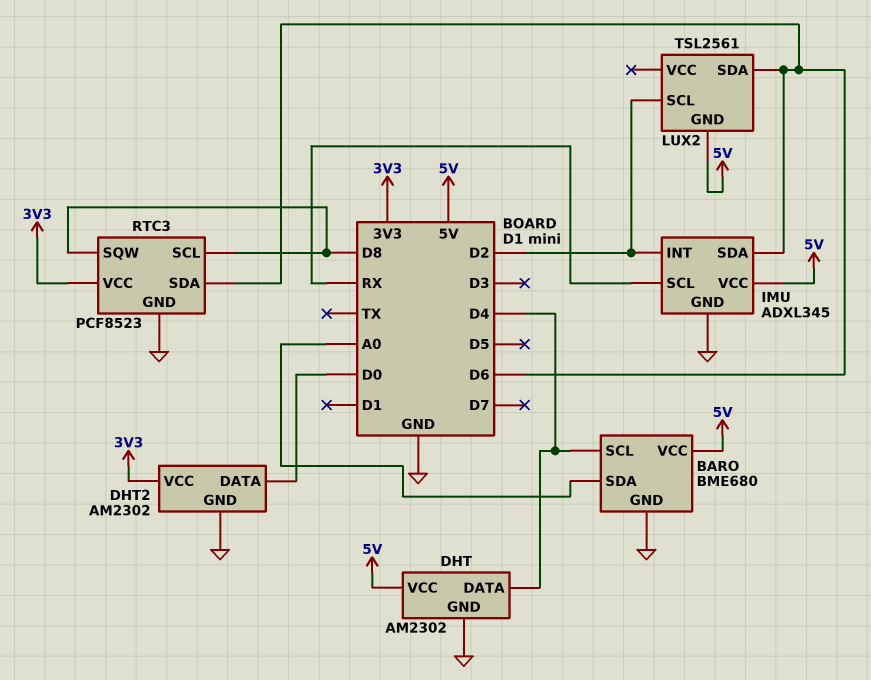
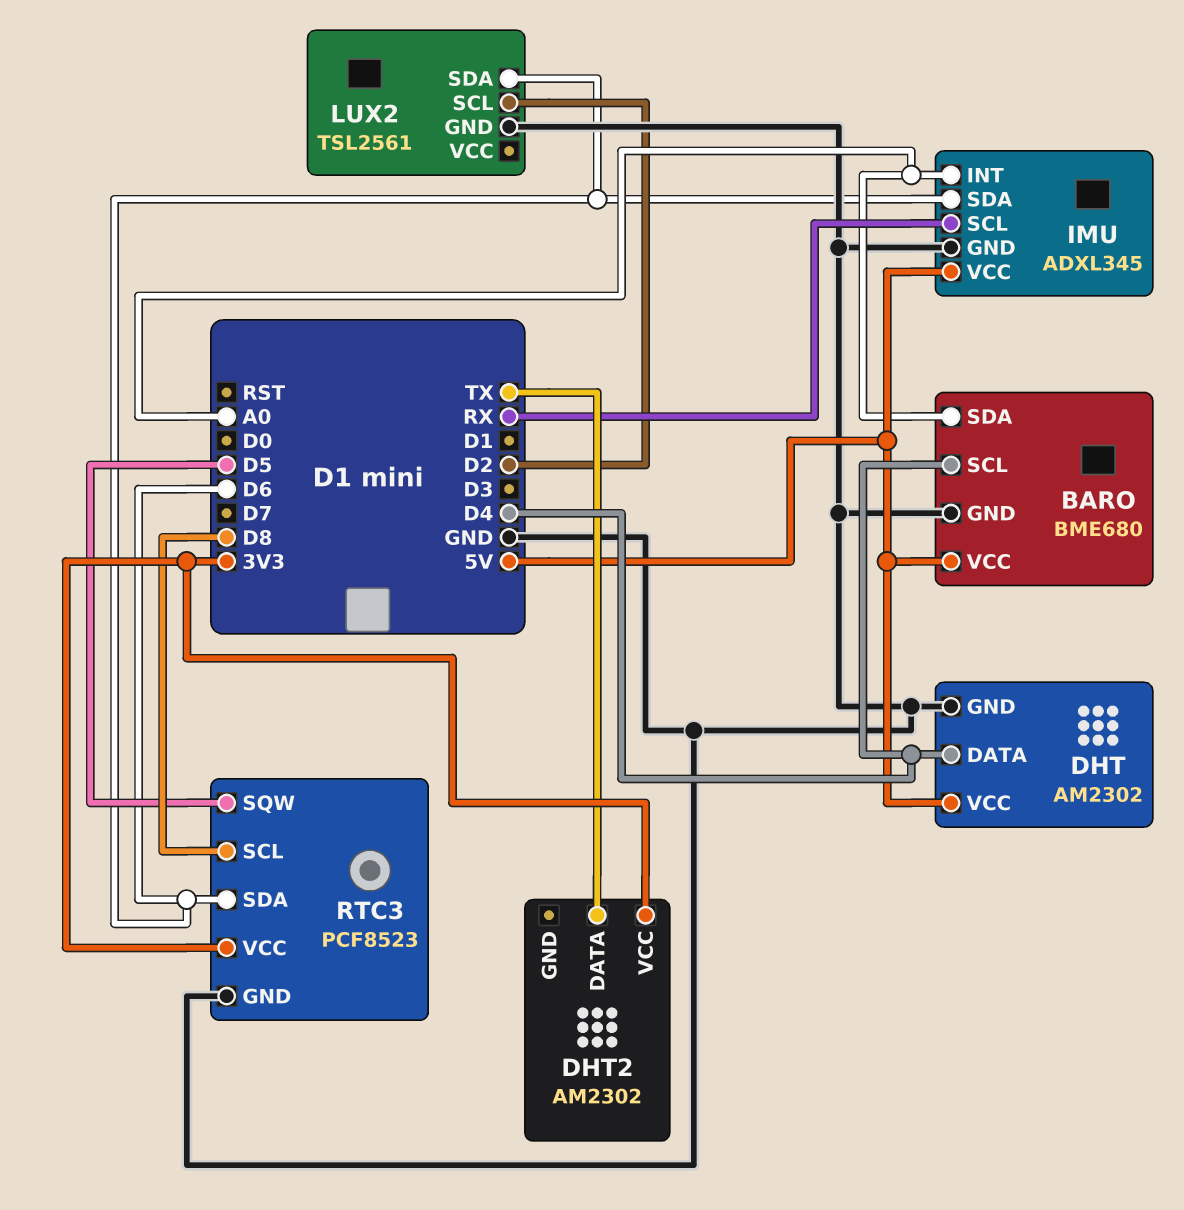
DHT2 pin DATA: D0 -> TX
DHT2 pin GND: GND -> none
IMU pin INT: D2 -> A0
LUX2 pin GND: 5V -> GND
RTC3 pin SQW: D8 -> D5

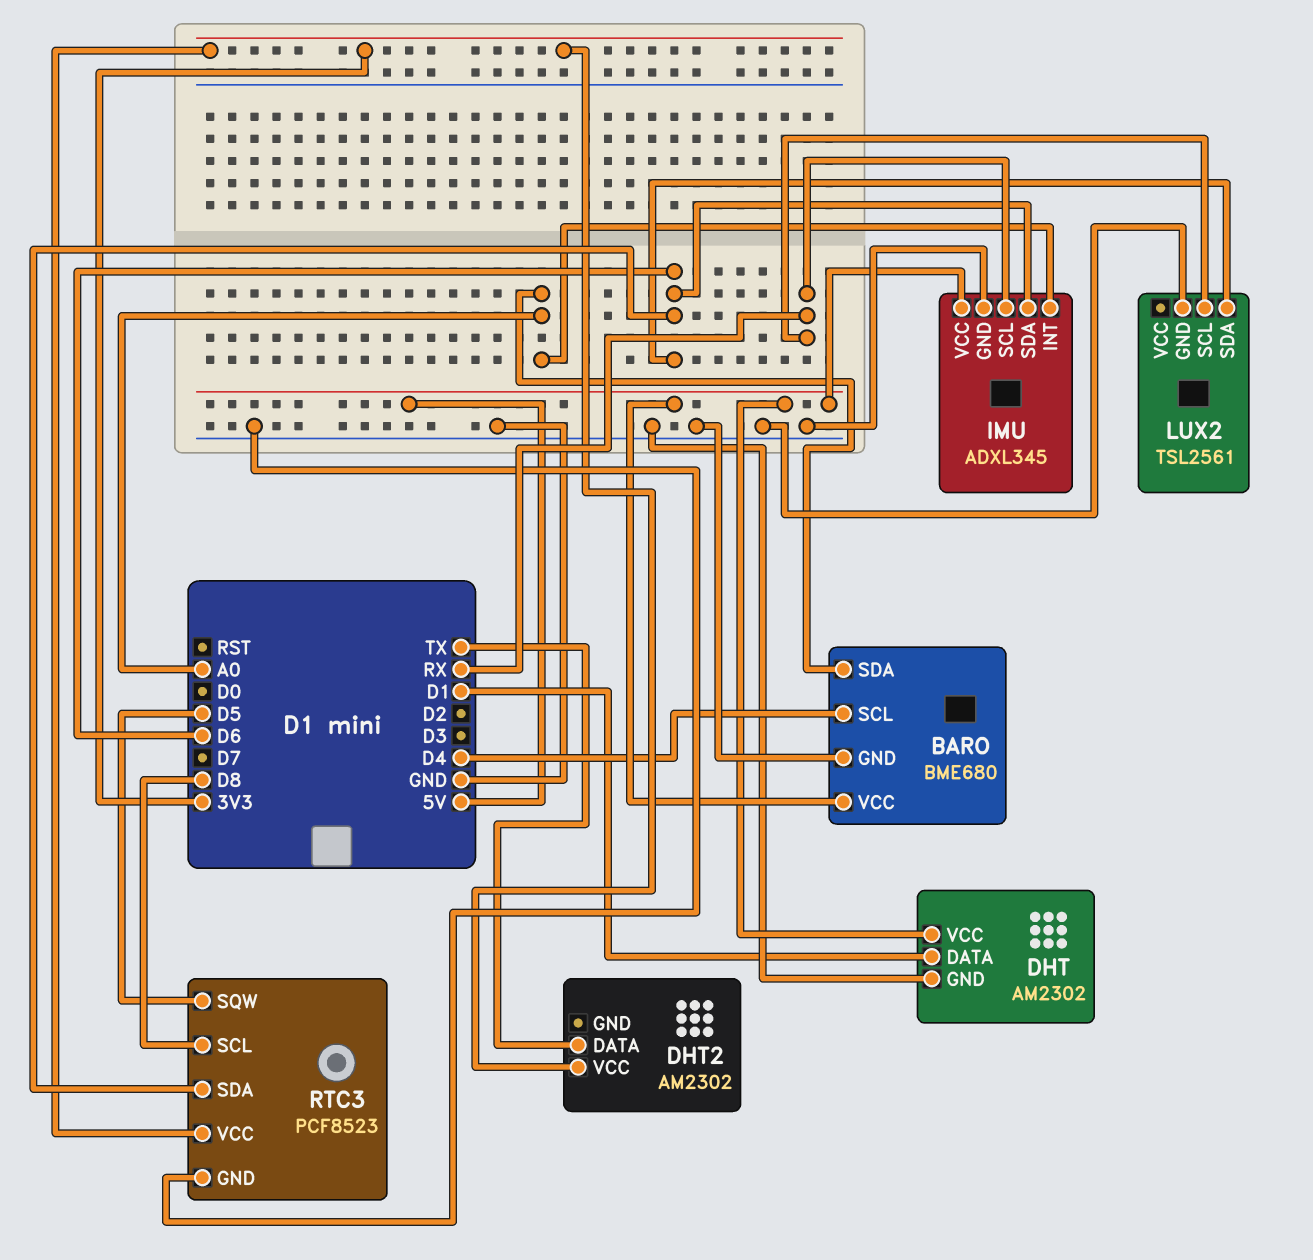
DHT pin DATA: D4 -> D1
LUX2 pin SCL: D2 -> RX

